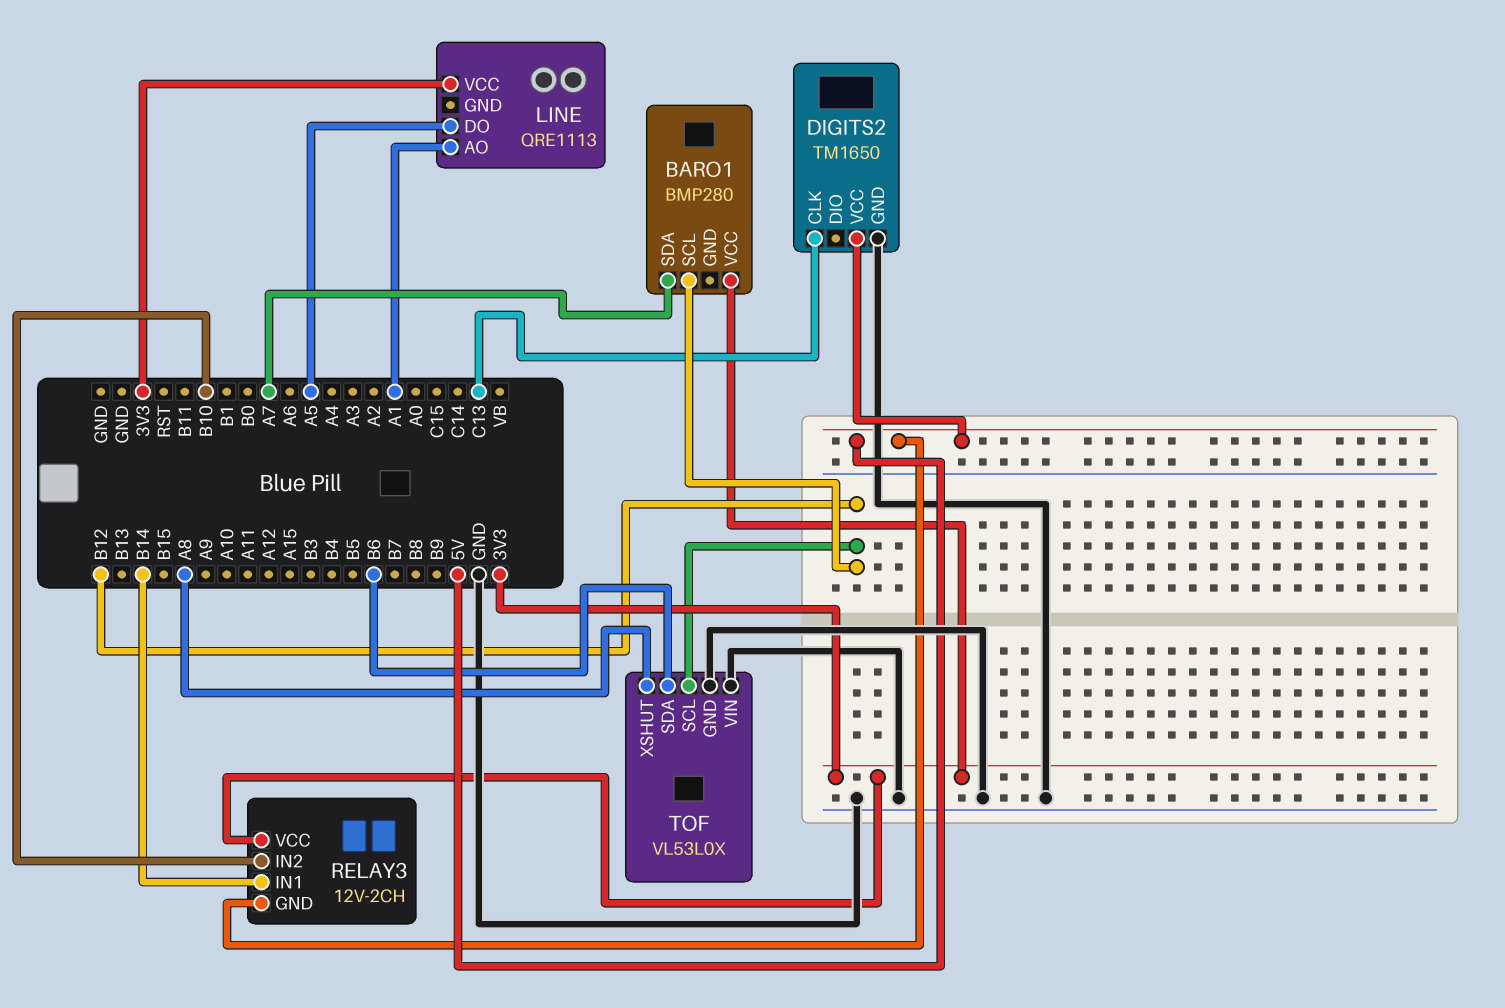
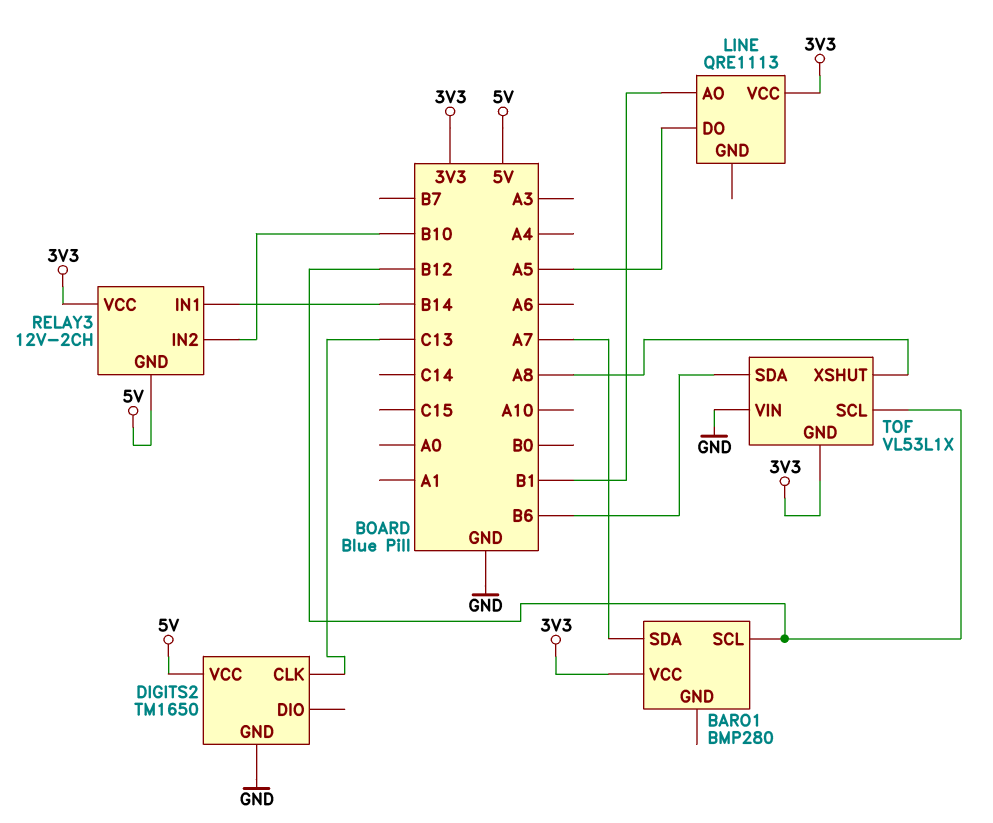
LINE pin AO: A1 -> B1
TOF: VL53L0X -> VL53L1X
TOF pin GND: GND -> 3V3

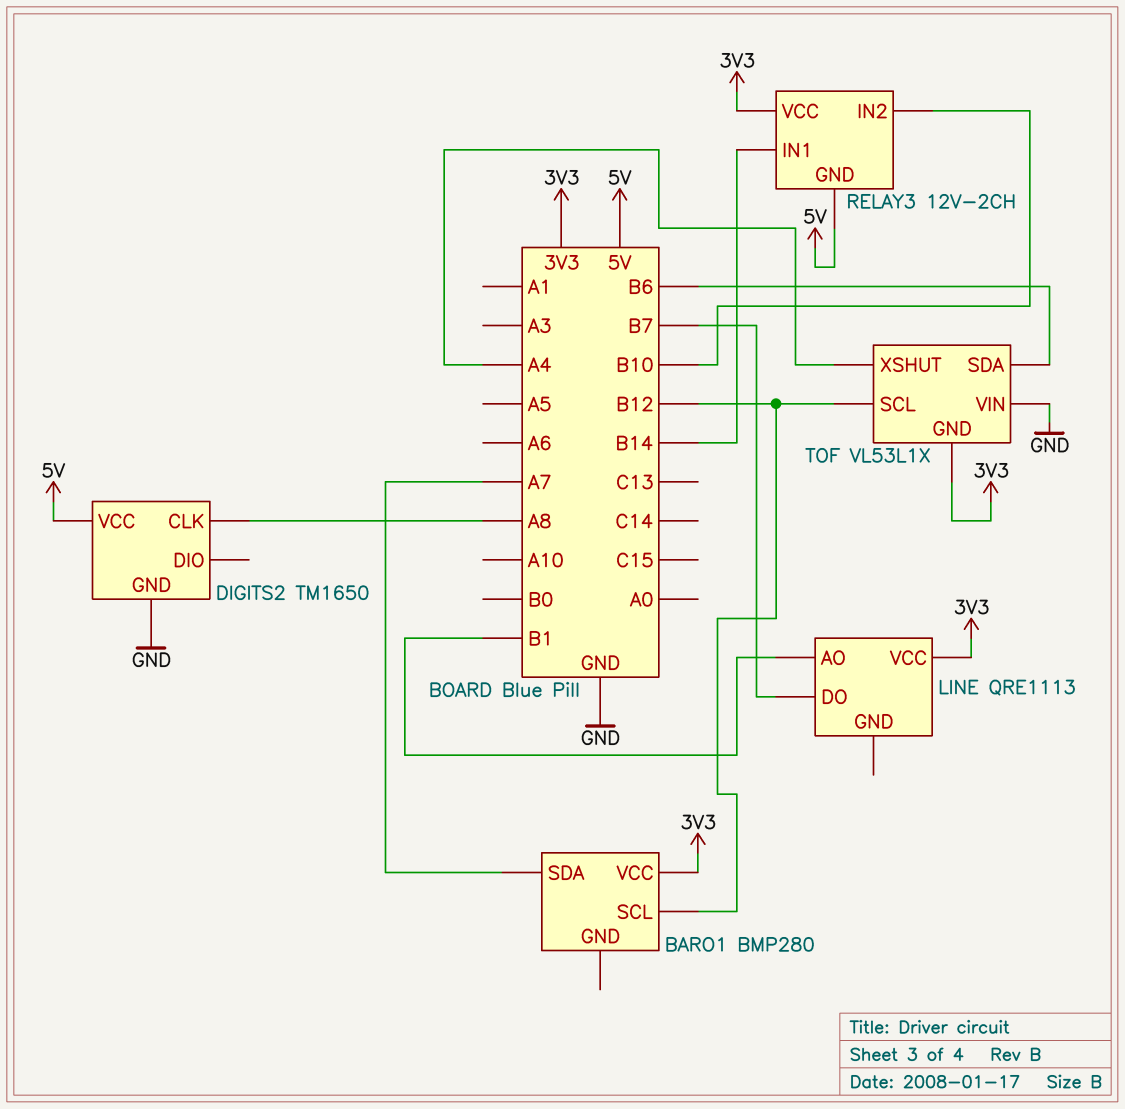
DIGITS2 pin CLK: C13 -> A8
LINE pin DO: A5 -> B7
TOF pin XSHUT: A8 -> A4

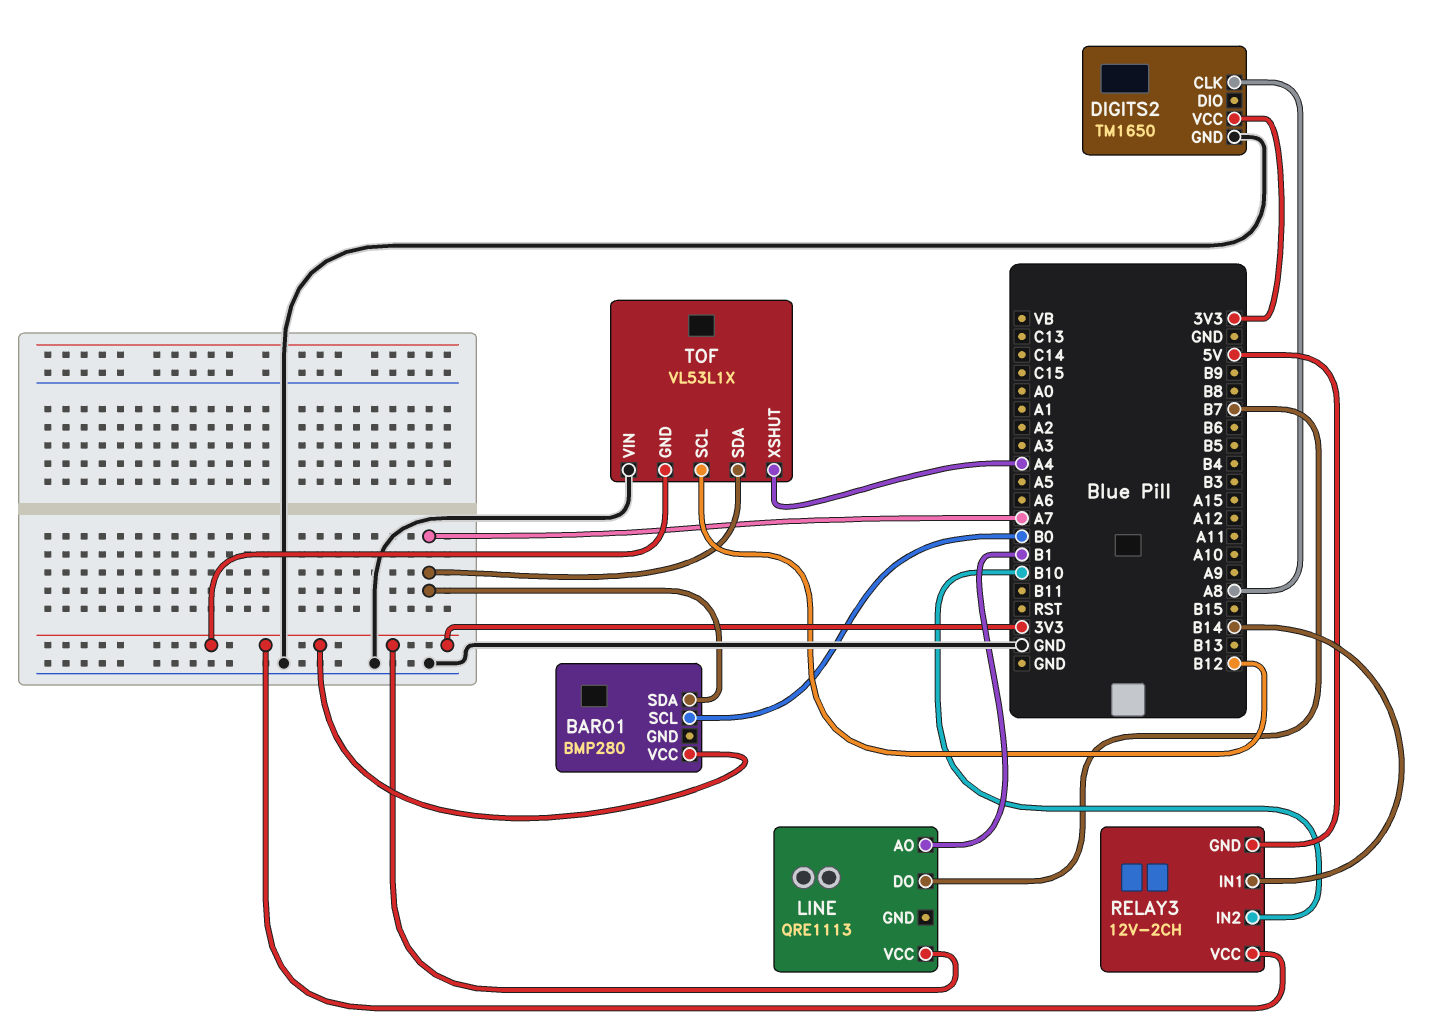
BARO1 pin SCL: B12 -> B0
DIGITS2 pin VCC: 5V -> 3V3
TOF pin SDA: B6 -> A7

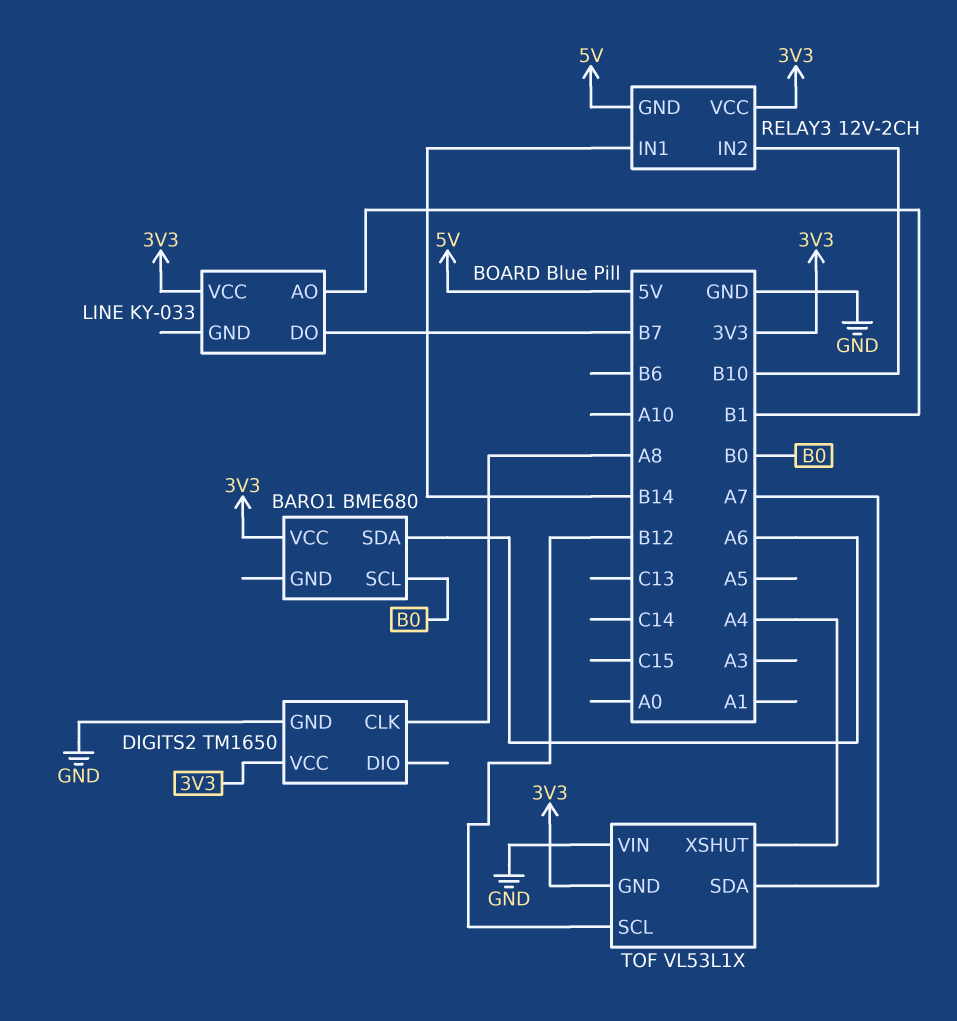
BARO1: BMP280 -> BME680
BARO1 pin SDA: A7 -> A6
LINE: QRE1113 -> KY-033

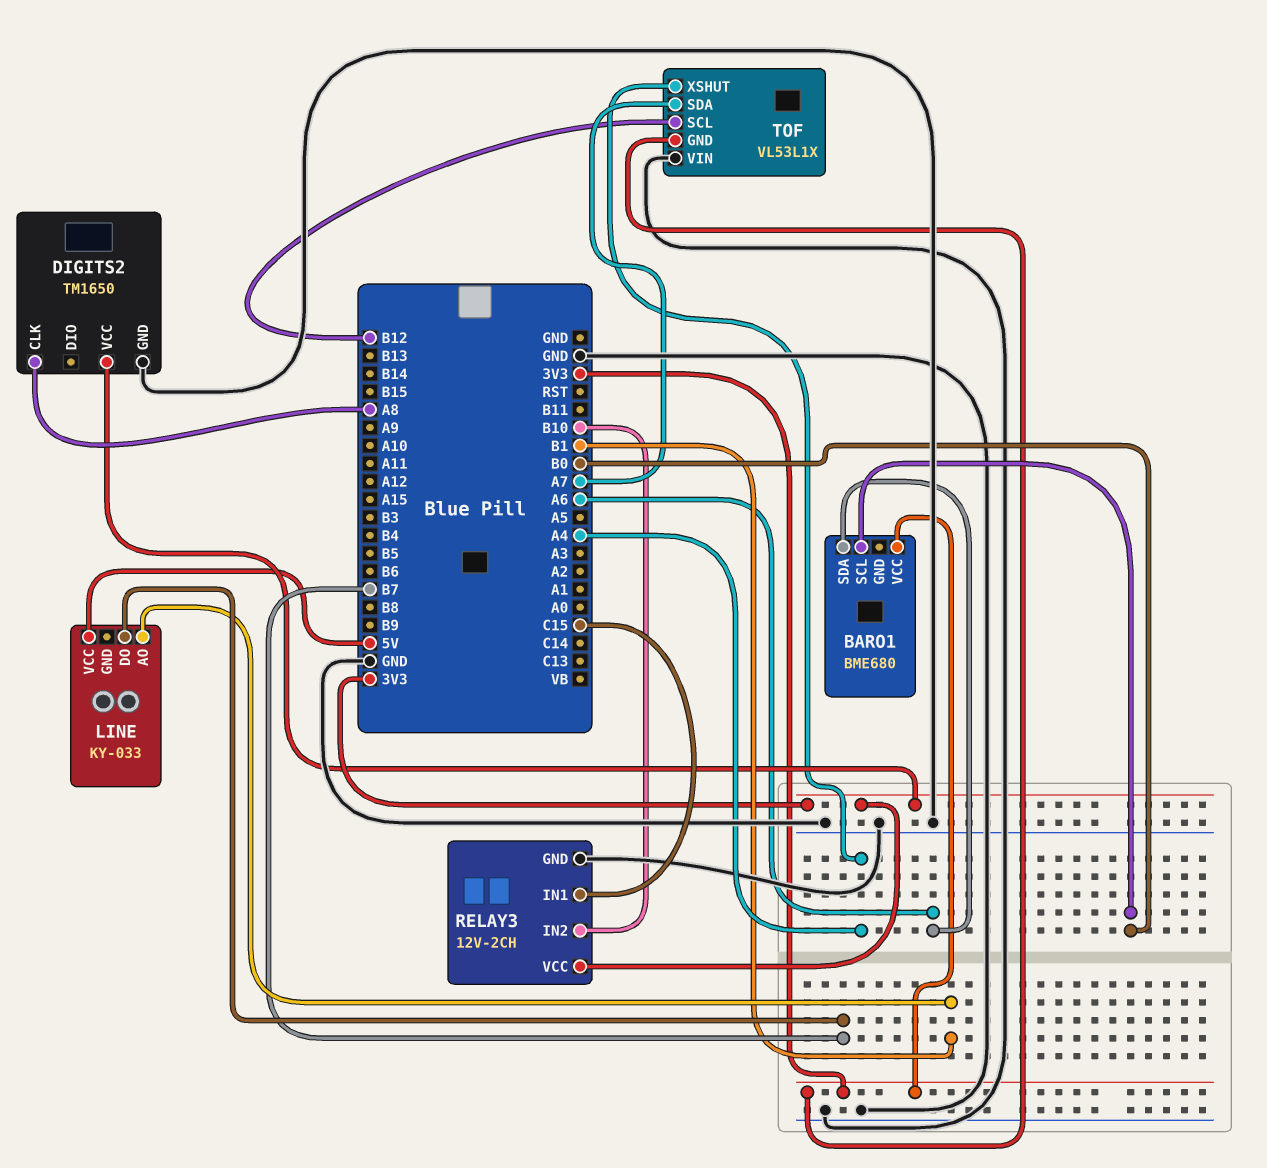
LINE pin VCC: 3V3 -> 5V
RELAY3 pin GND: 5V -> GND
RELAY3 pin IN1: B14 -> C15

